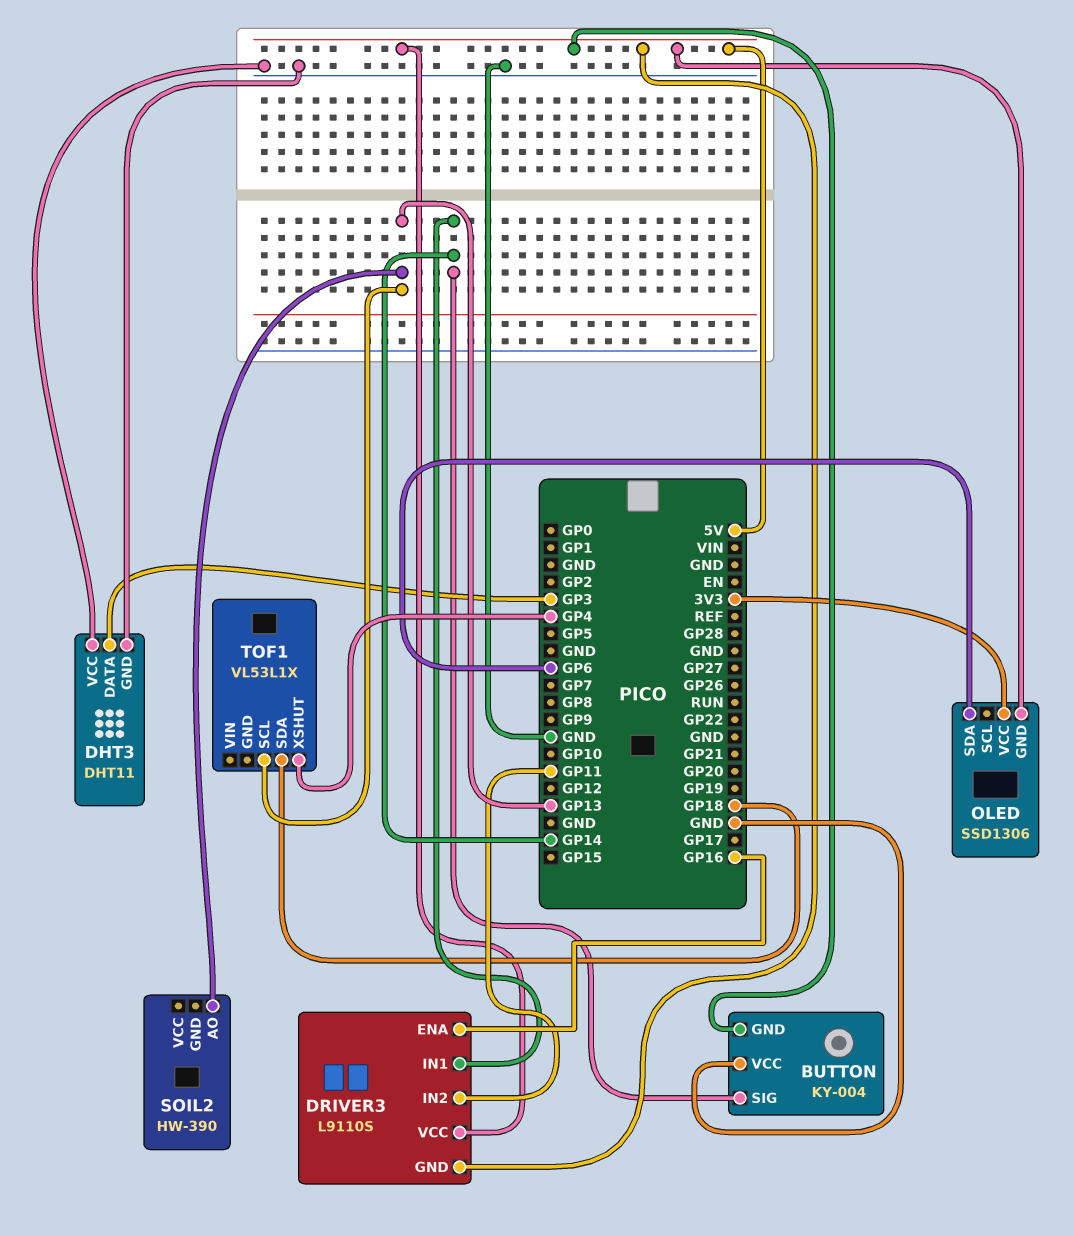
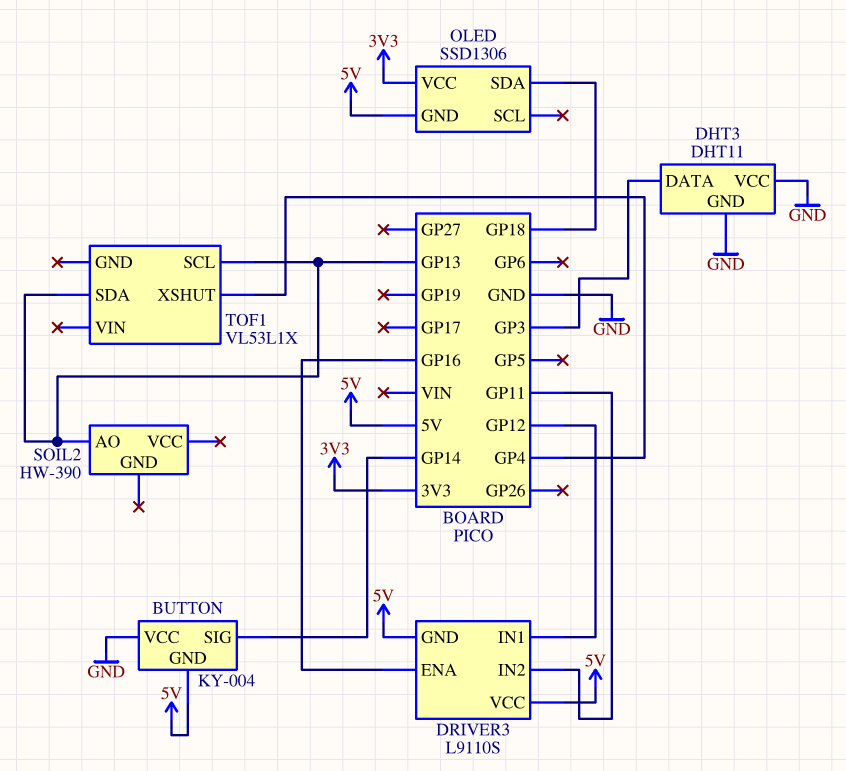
DRIVER3 pin IN1: GP14 -> GP12
OLED pin SDA: GP6 -> GP18
TOF1 pin SDA: GP18 -> GP13

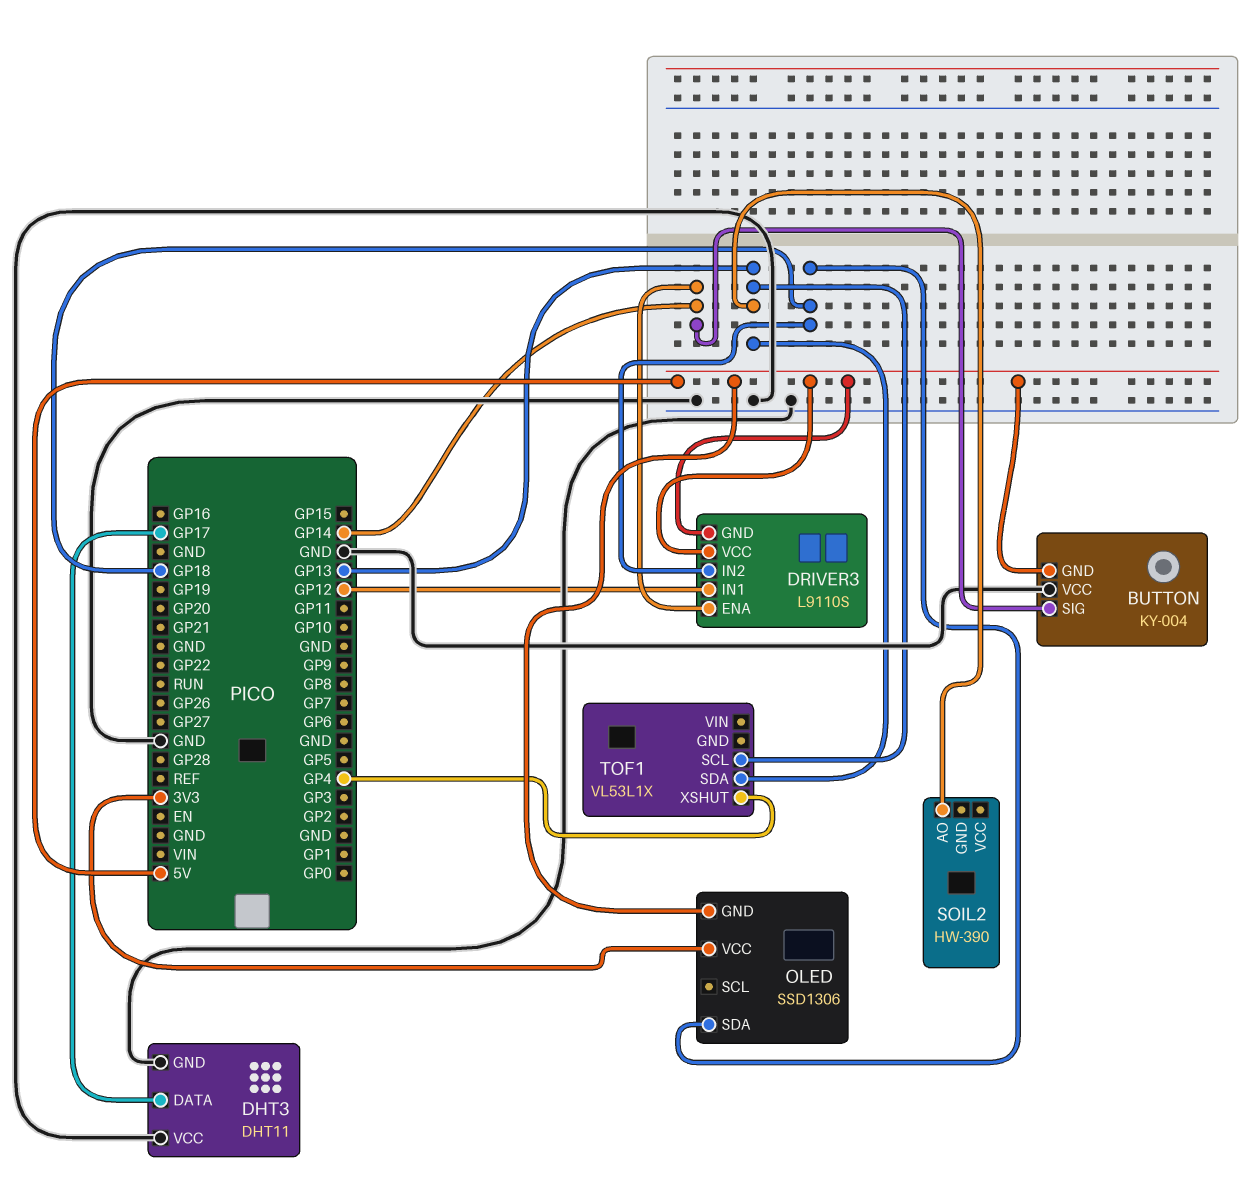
DHT3 pin DATA: GP3 -> GP17
DRIVER3 pin ENA: GP16 -> GP14
DRIVER3 pin IN2: GP11 -> GP18

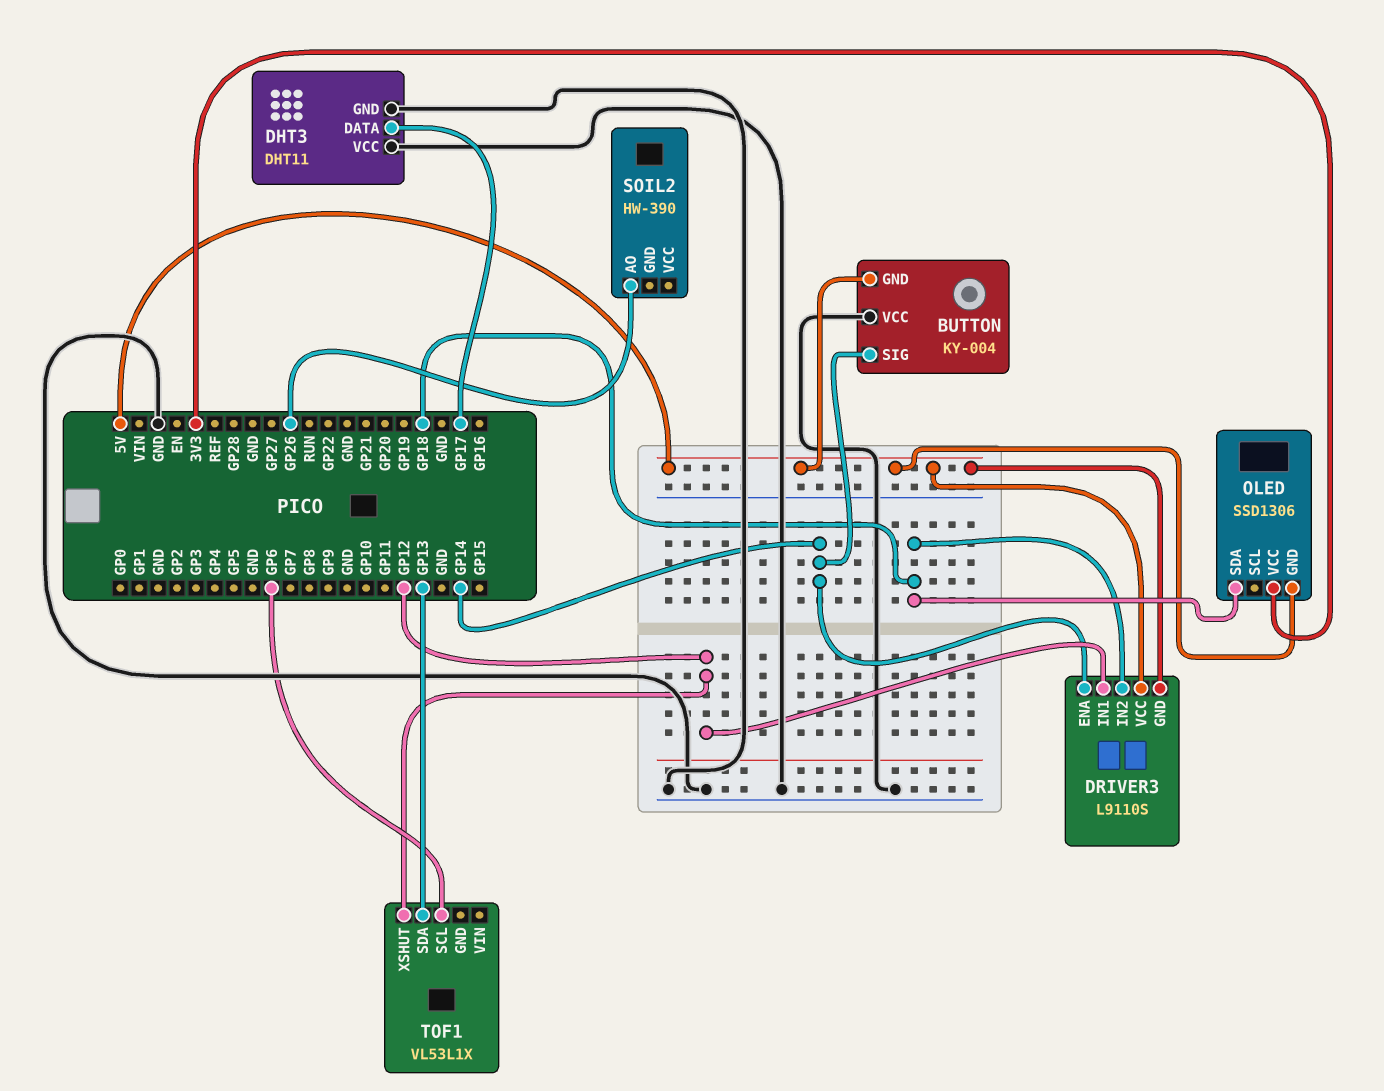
SOIL2 pin AO: GP13 -> GP26
TOF1 pin SCL: GP13 -> GP6
TOF1 pin XSHUT: GP4 -> GP12

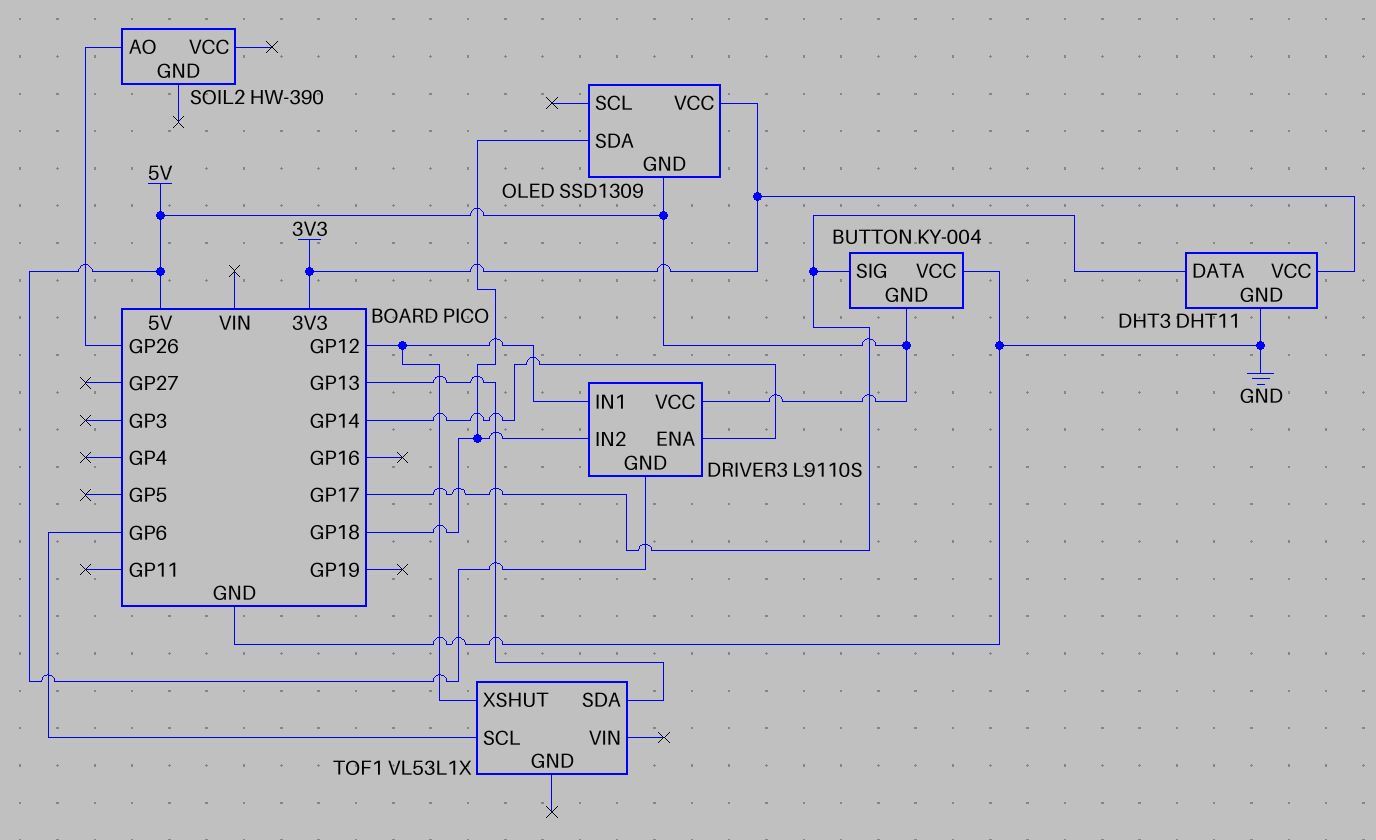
BUTTON pin SIG: GP14 -> GP17
DHT3 pin VCC: GND -> 3V3
OLED: SSD1306 -> SSD1309

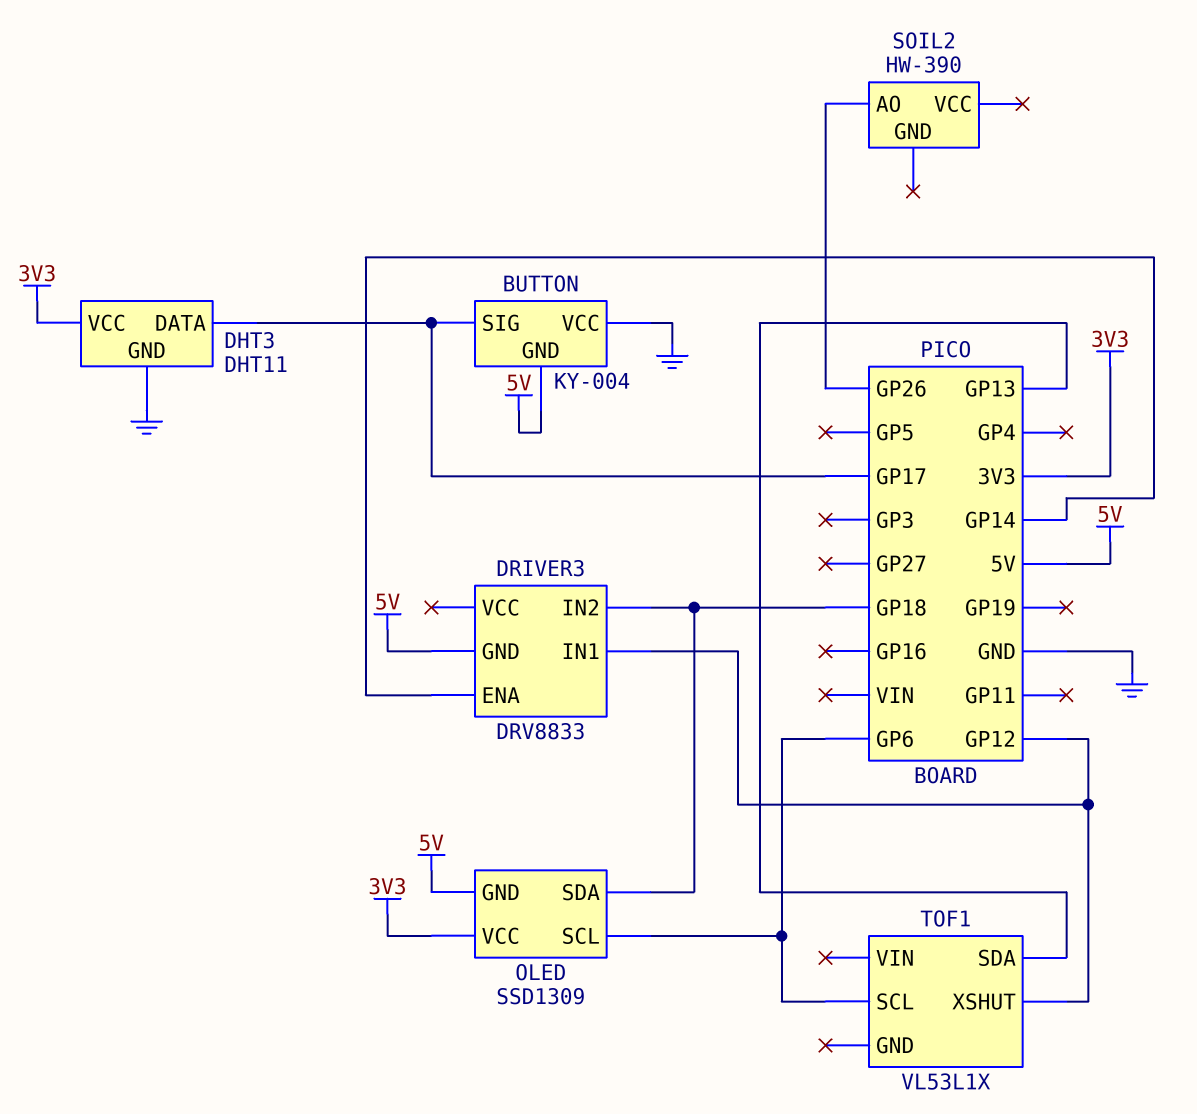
DRIVER3: L9110S -> DRV8833
DRIVER3 pin VCC: 5V -> none
OLED pin SCL: none -> GP6

